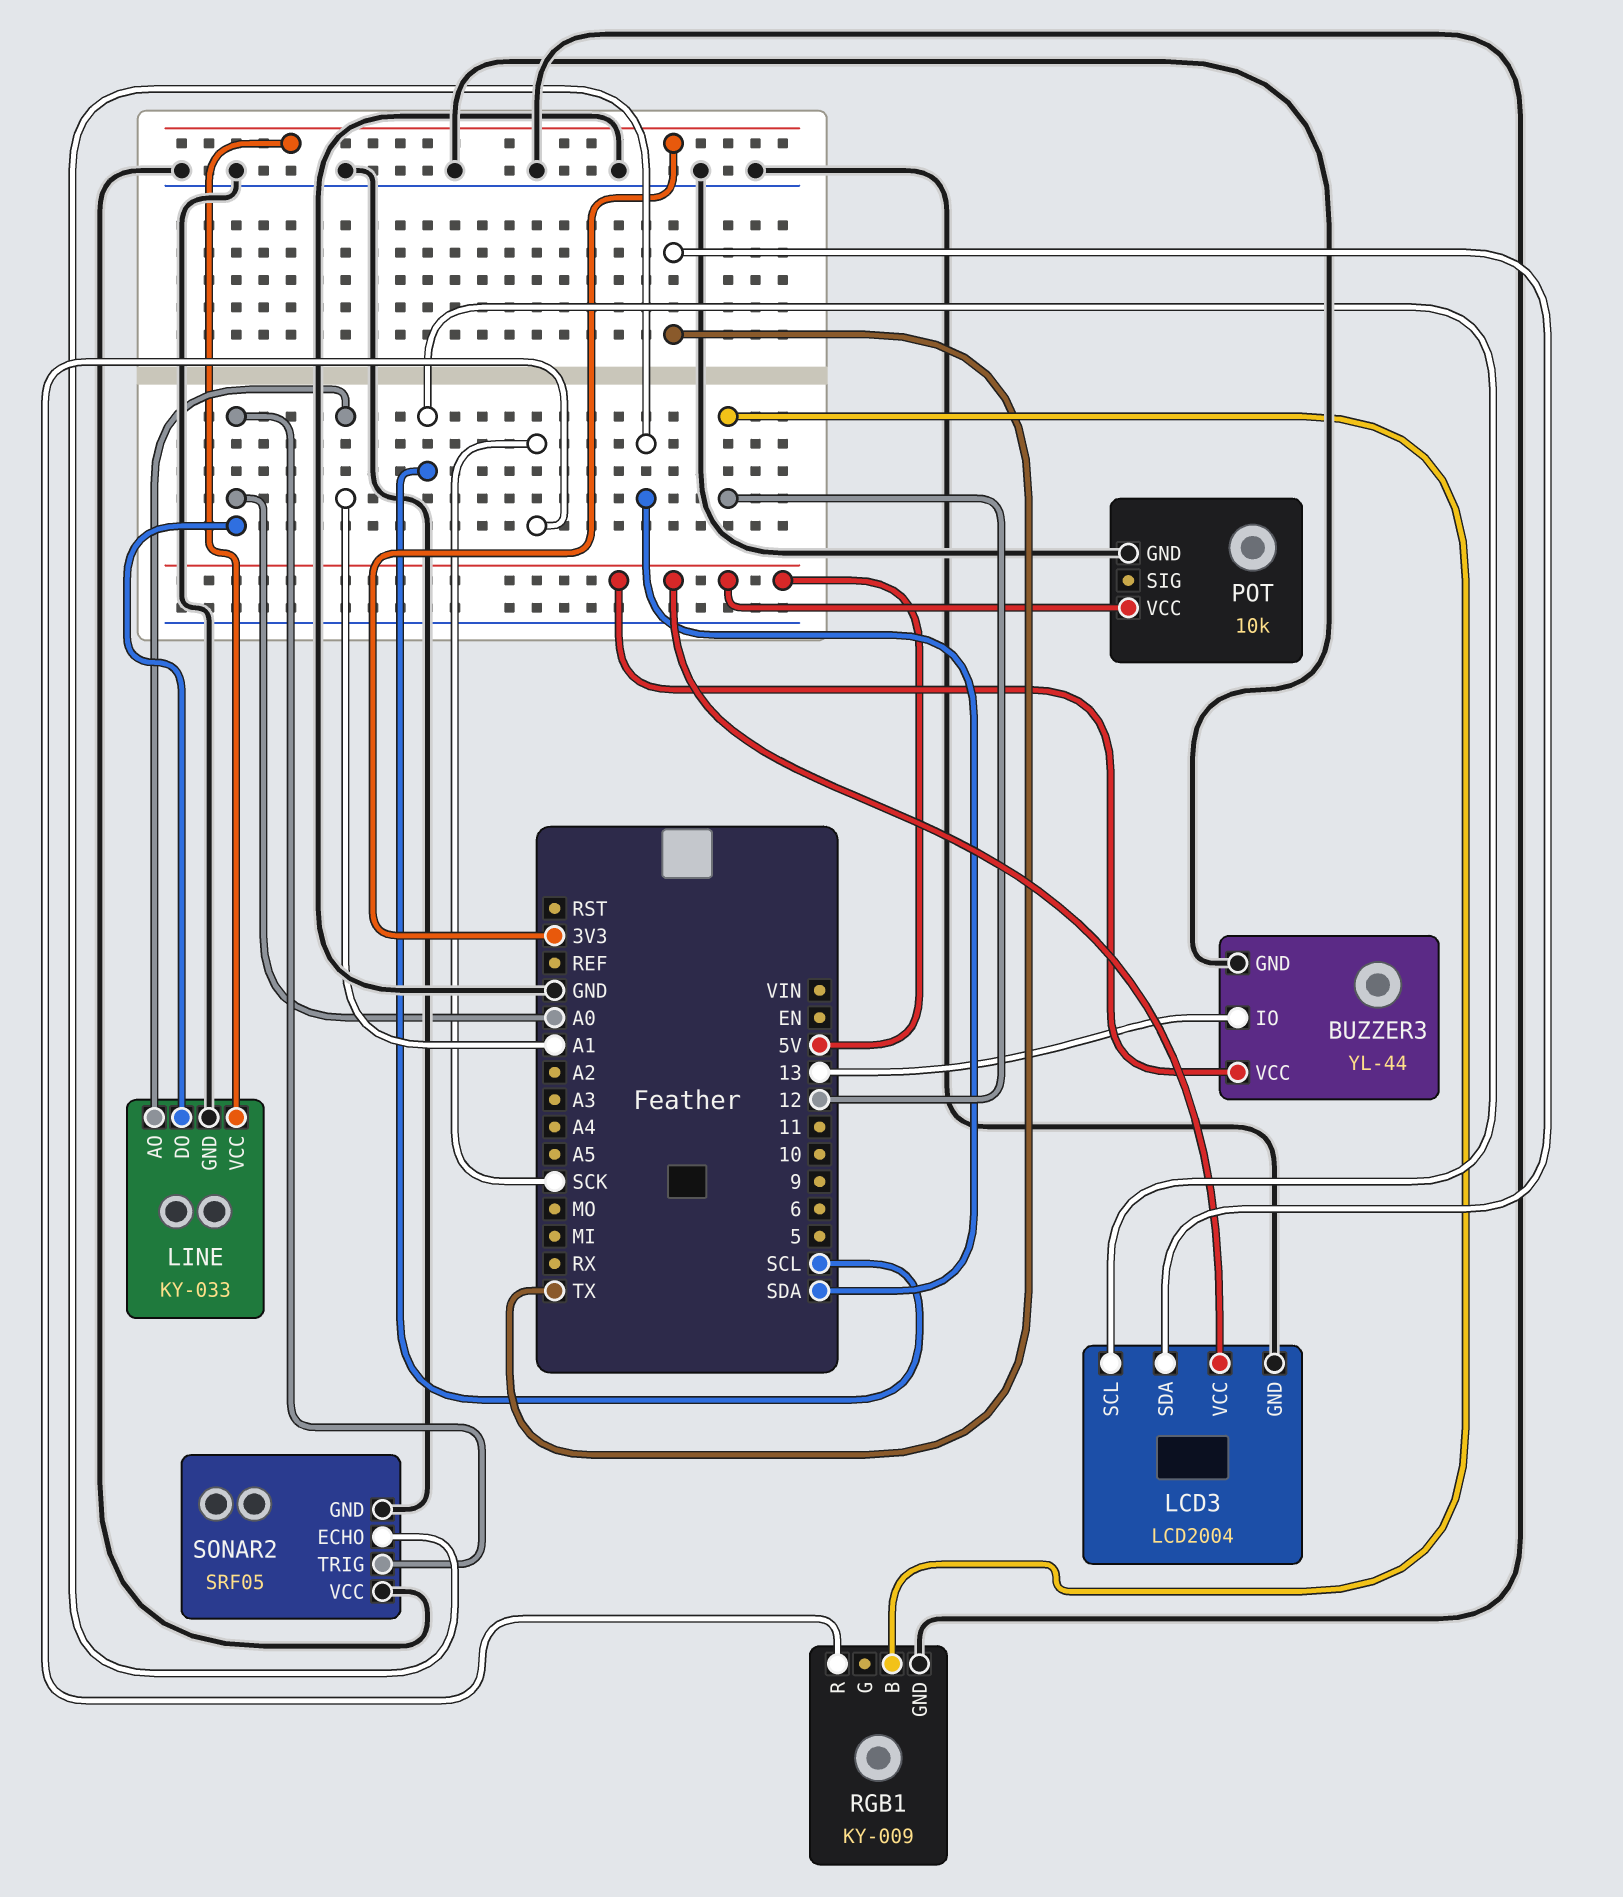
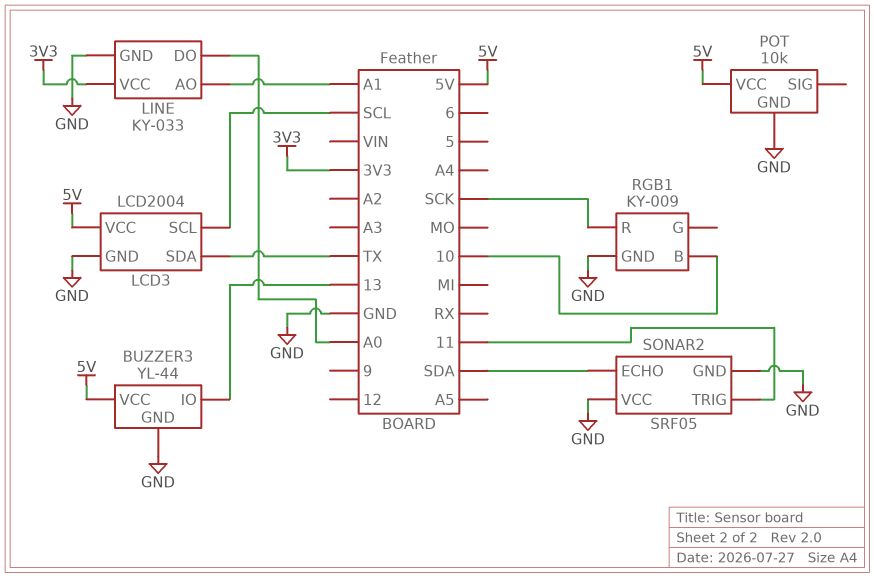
RGB1 pin B: 12 -> 10
SONAR2 pin TRIG: A0 -> 11

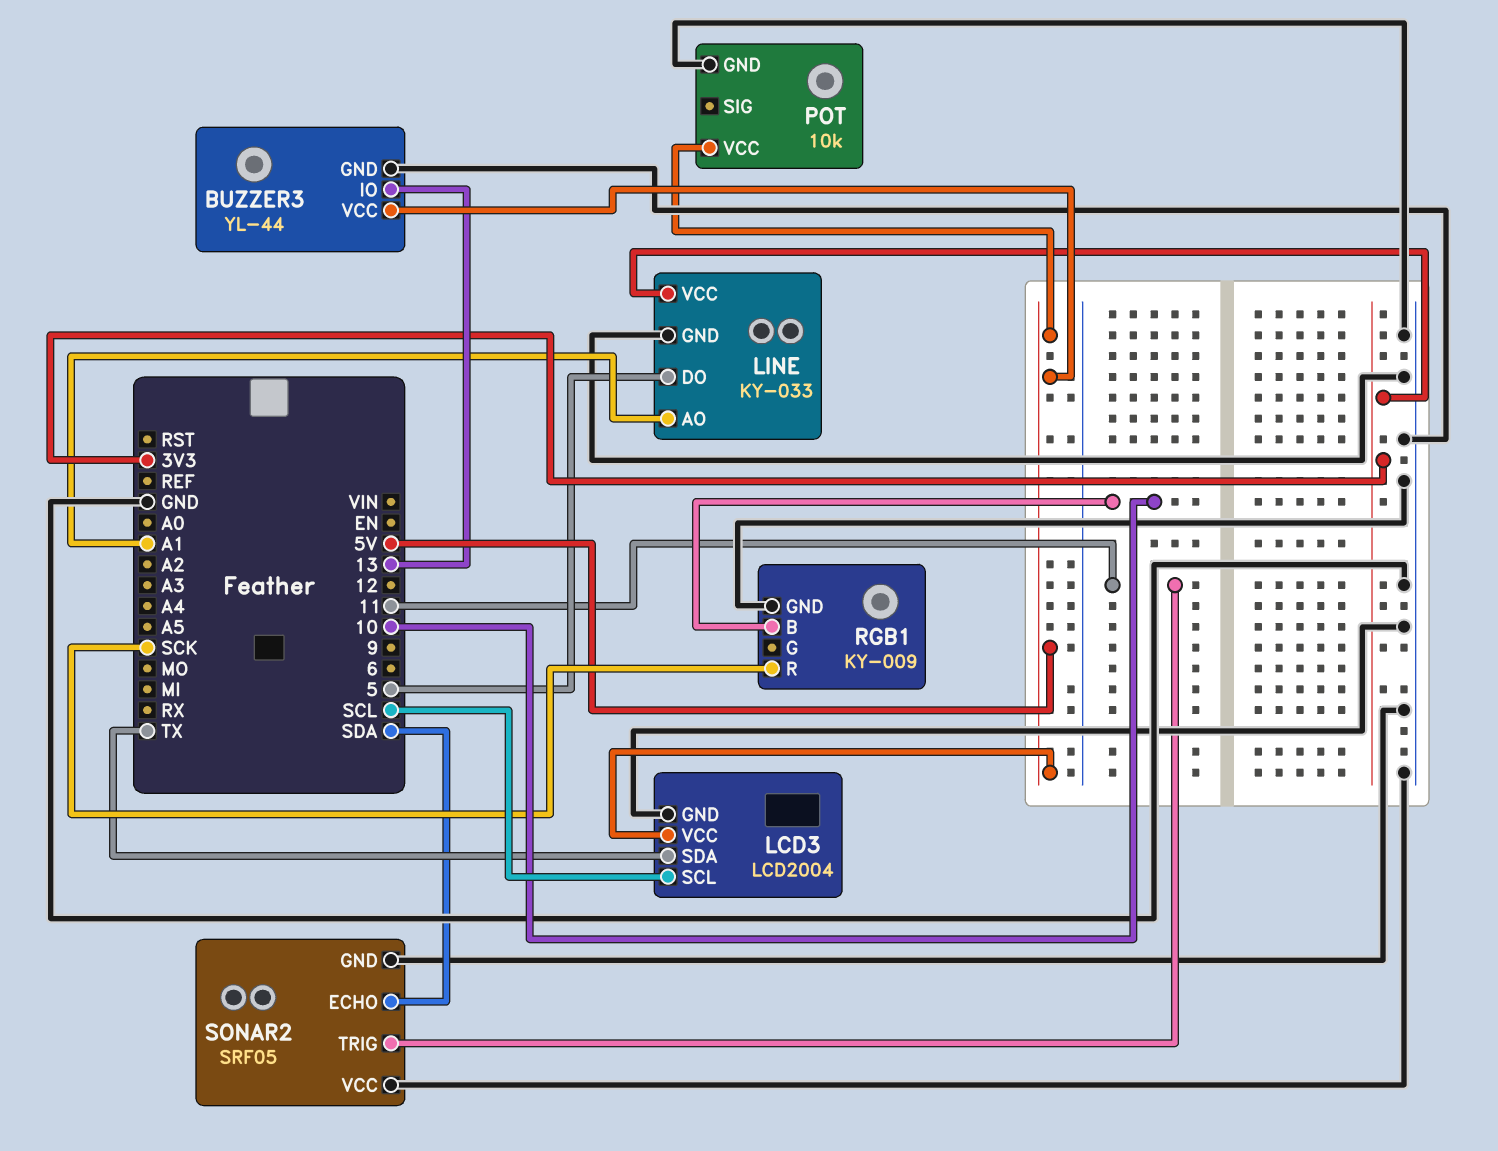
LINE pin DO: A0 -> 5

